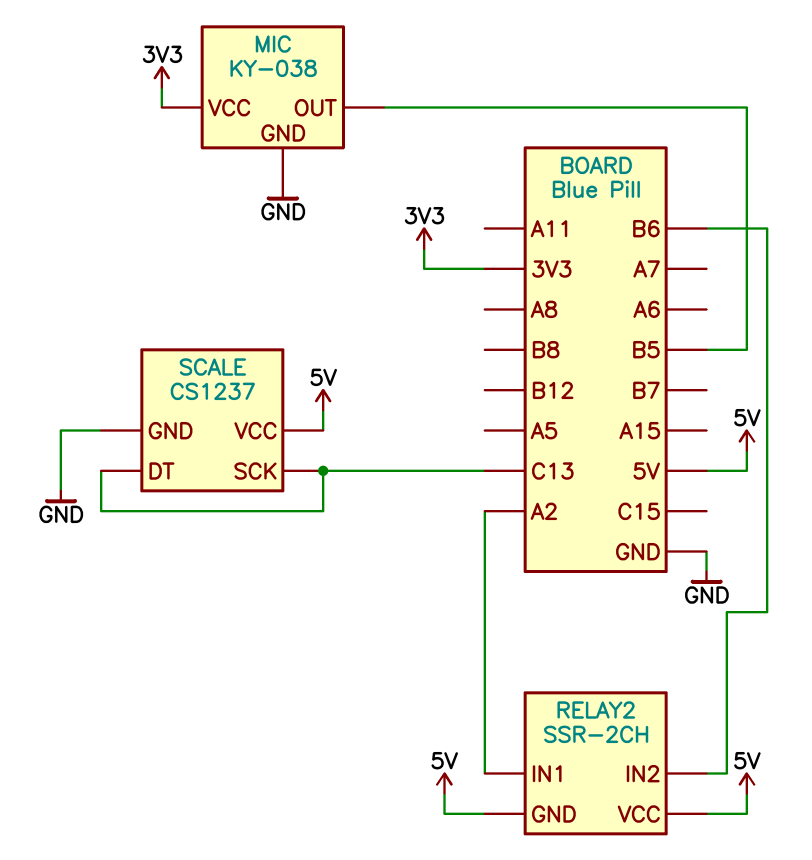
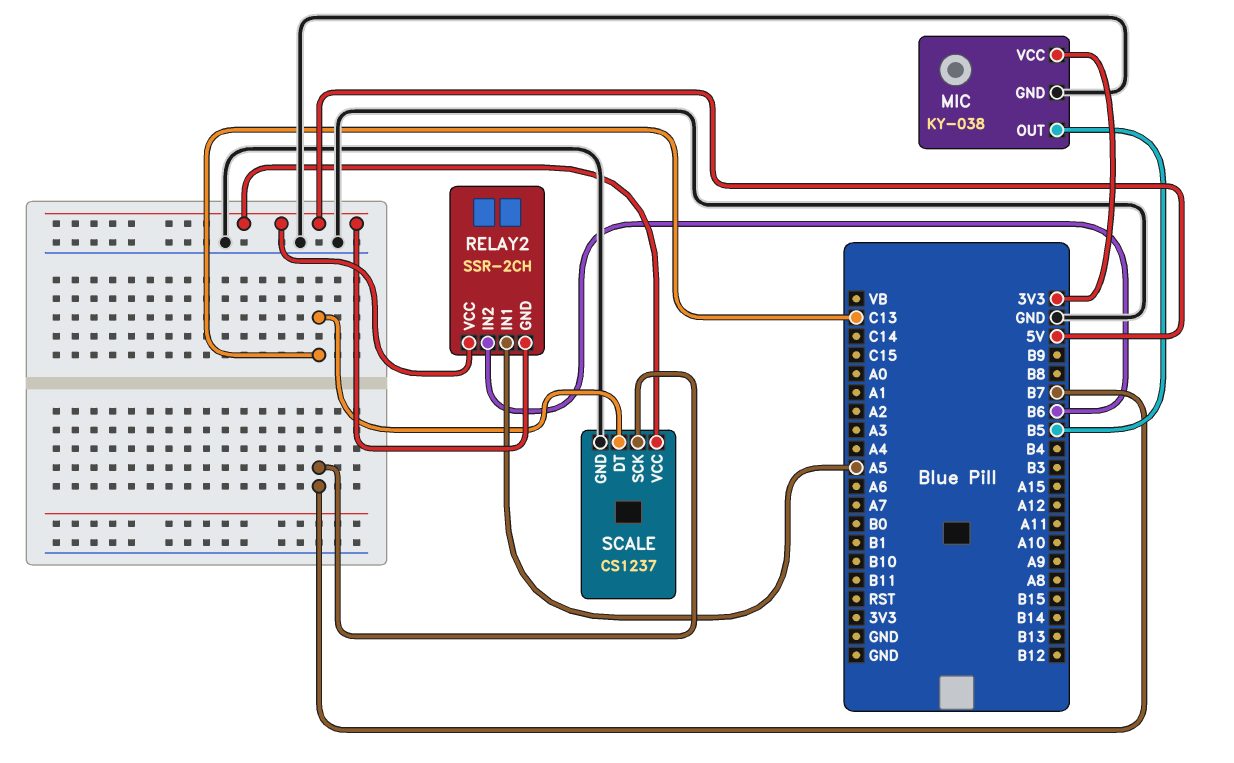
RELAY2 pin IN1: A2 -> A5
SCALE pin SCK: C13 -> B7

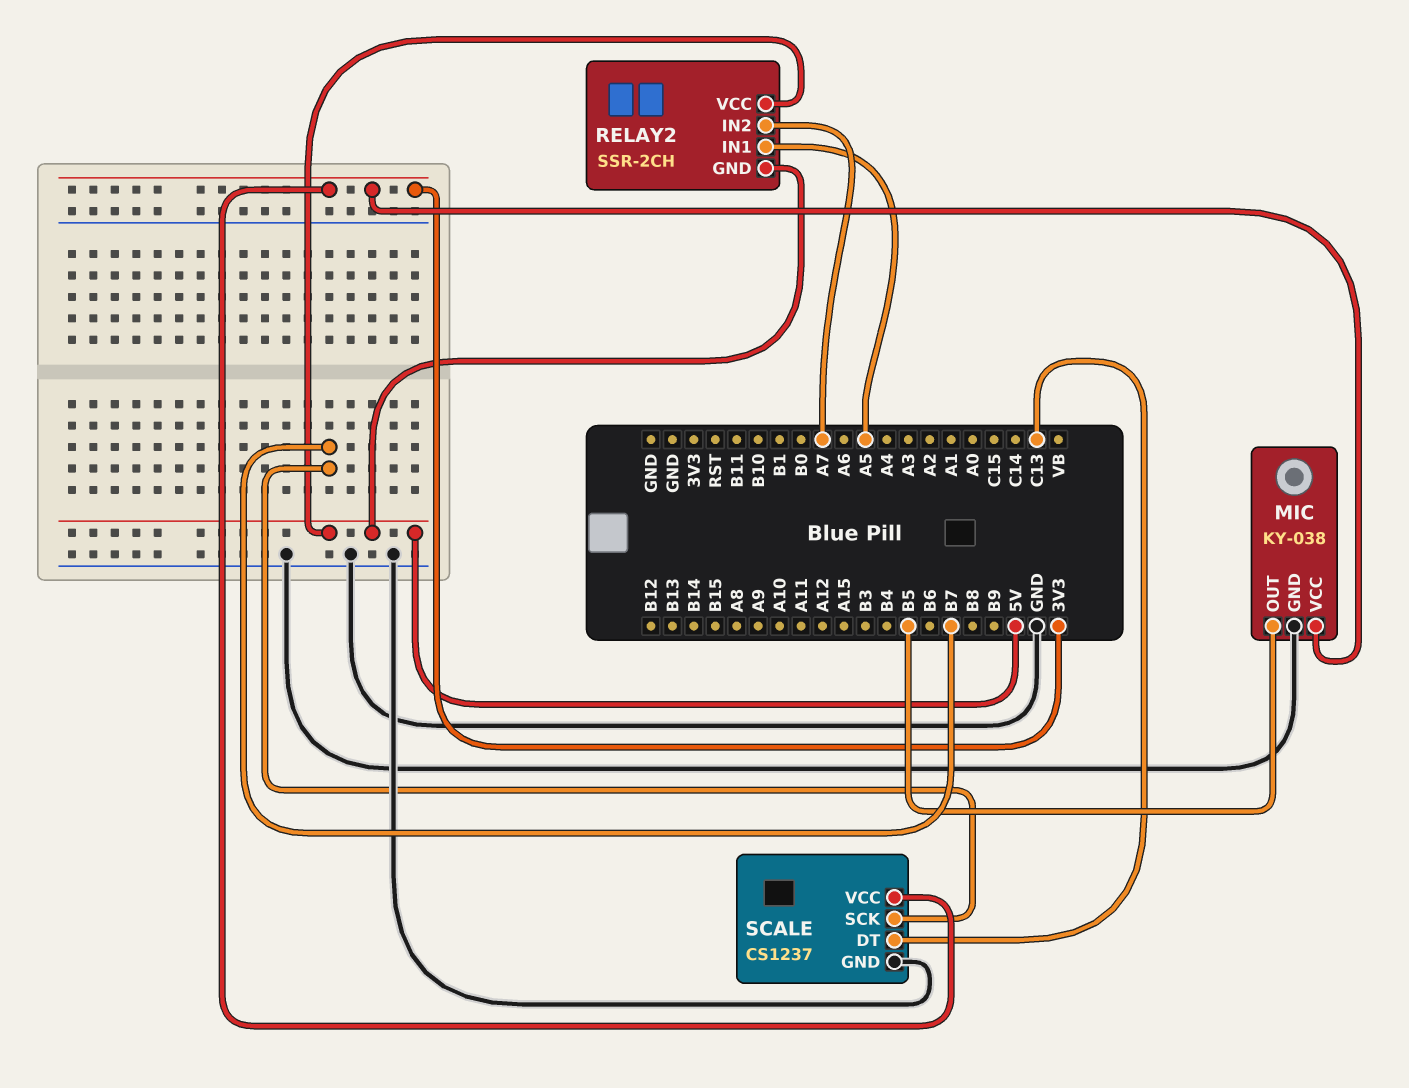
RELAY2 pin IN2: B6 -> A7
SCALE pin VCC: 5V -> 3V3

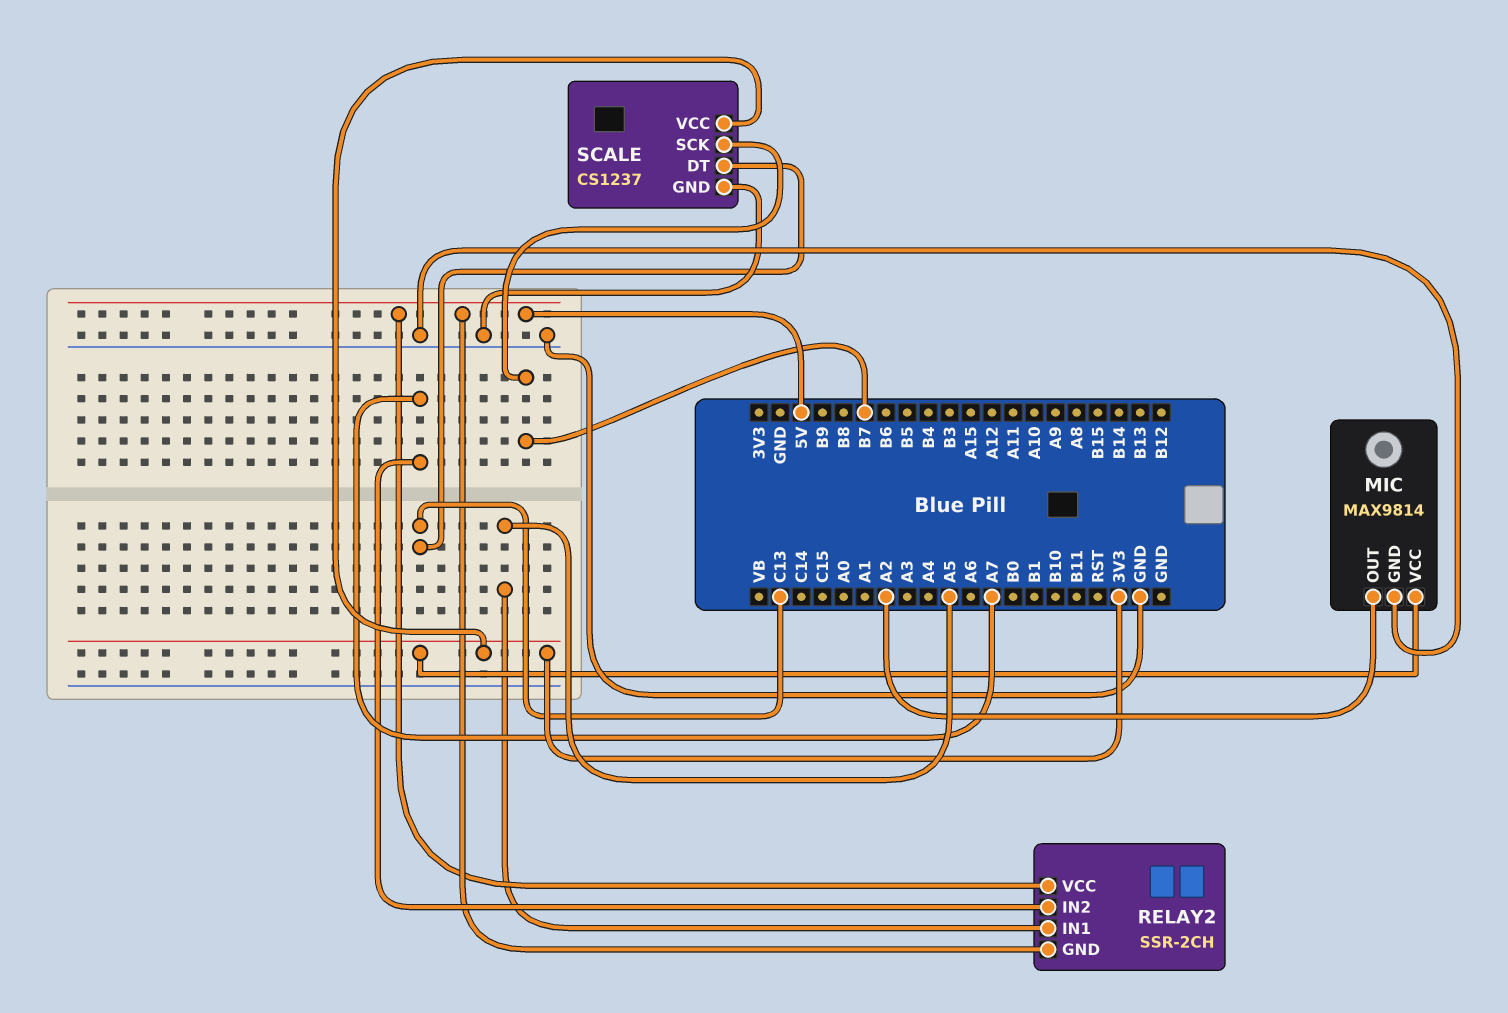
MIC: KY-038 -> MAX9814
MIC pin OUT: B5 -> A2

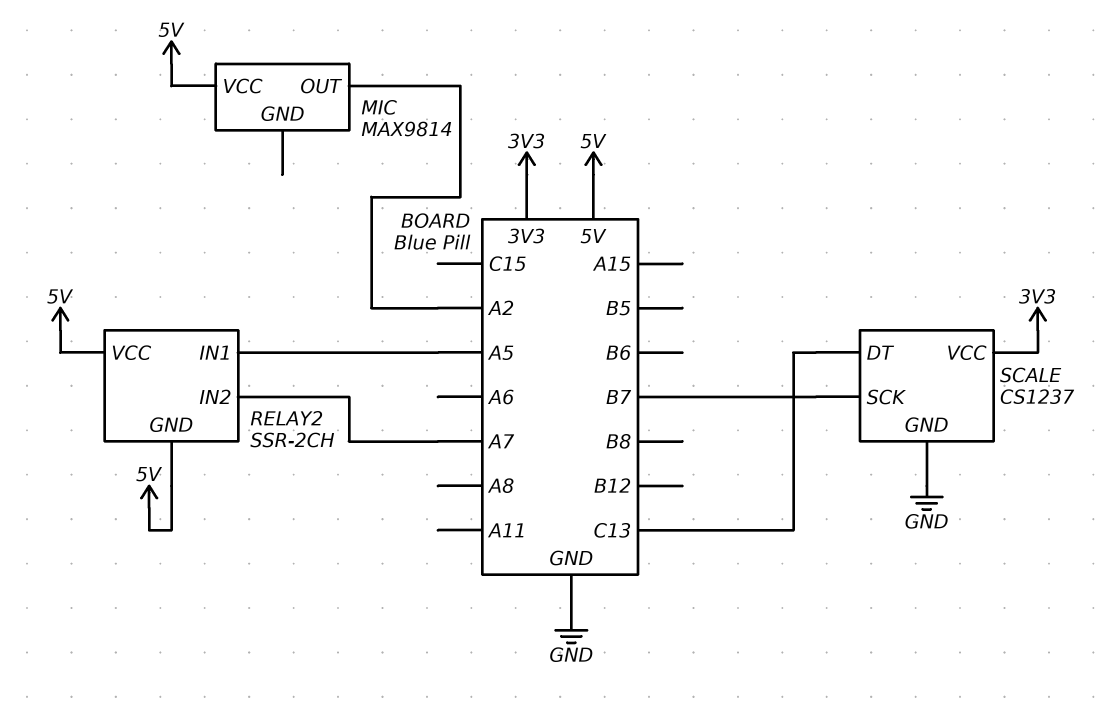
MIC pin GND: GND -> none
MIC pin VCC: 3V3 -> 5V

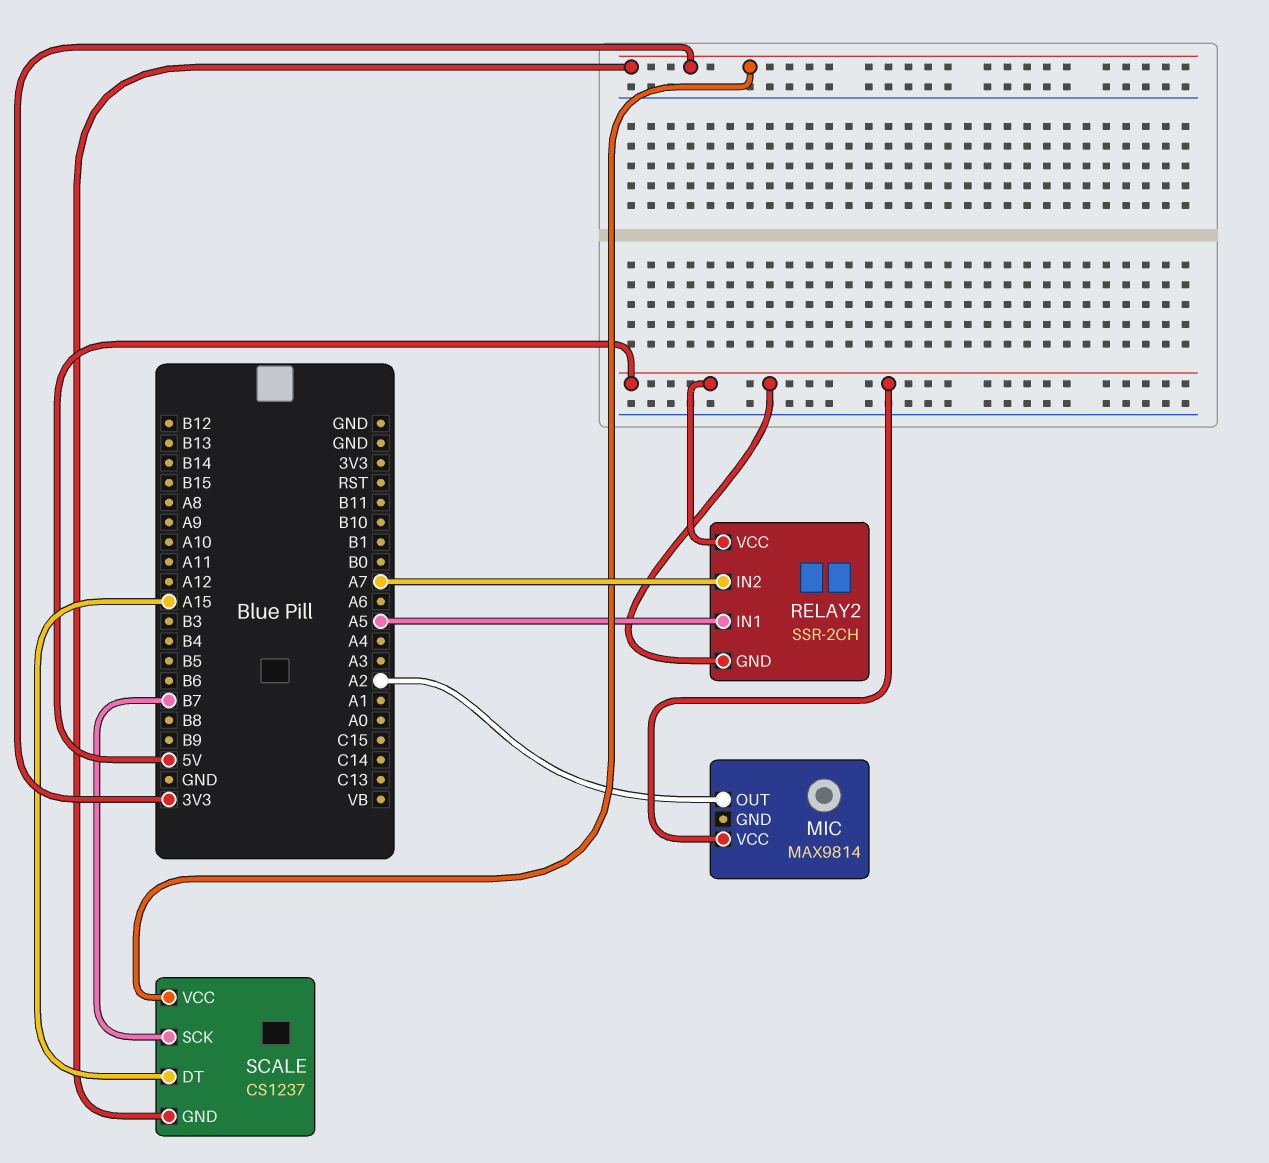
SCALE pin DT: C13 -> A15
SCALE pin GND: GND -> 3V3

